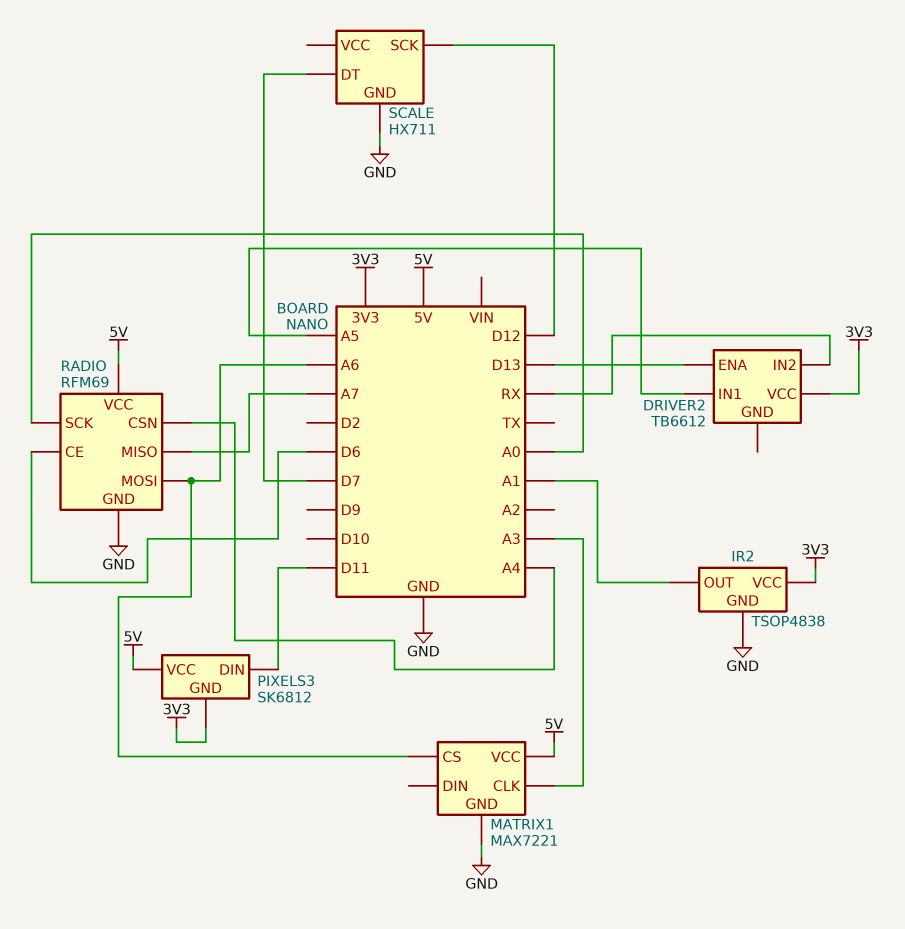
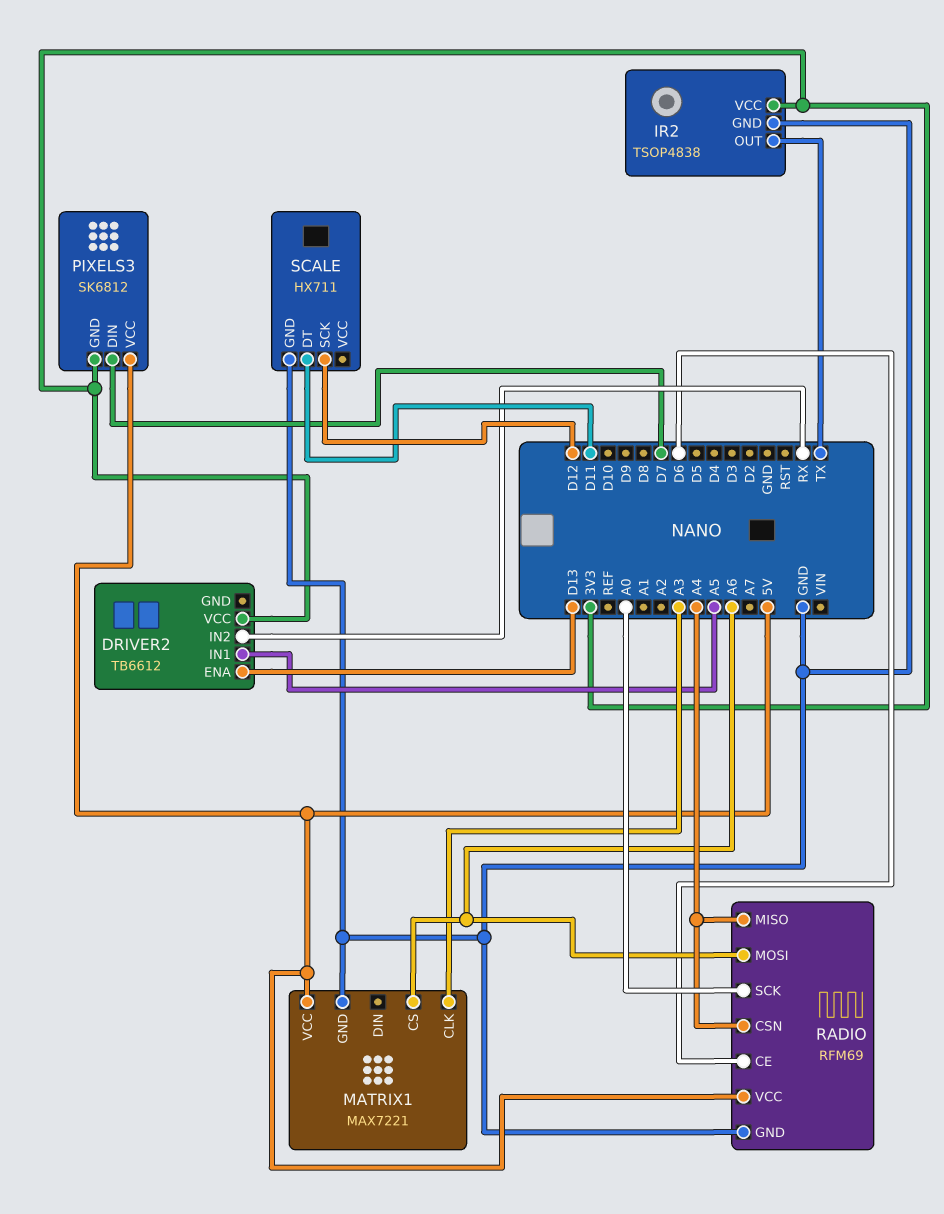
IR2 pin OUT: A1 -> TX
PIXELS3 pin DIN: D11 -> D7
RADIO pin MISO: A7 -> A4
SCALE pin DT: D7 -> D11

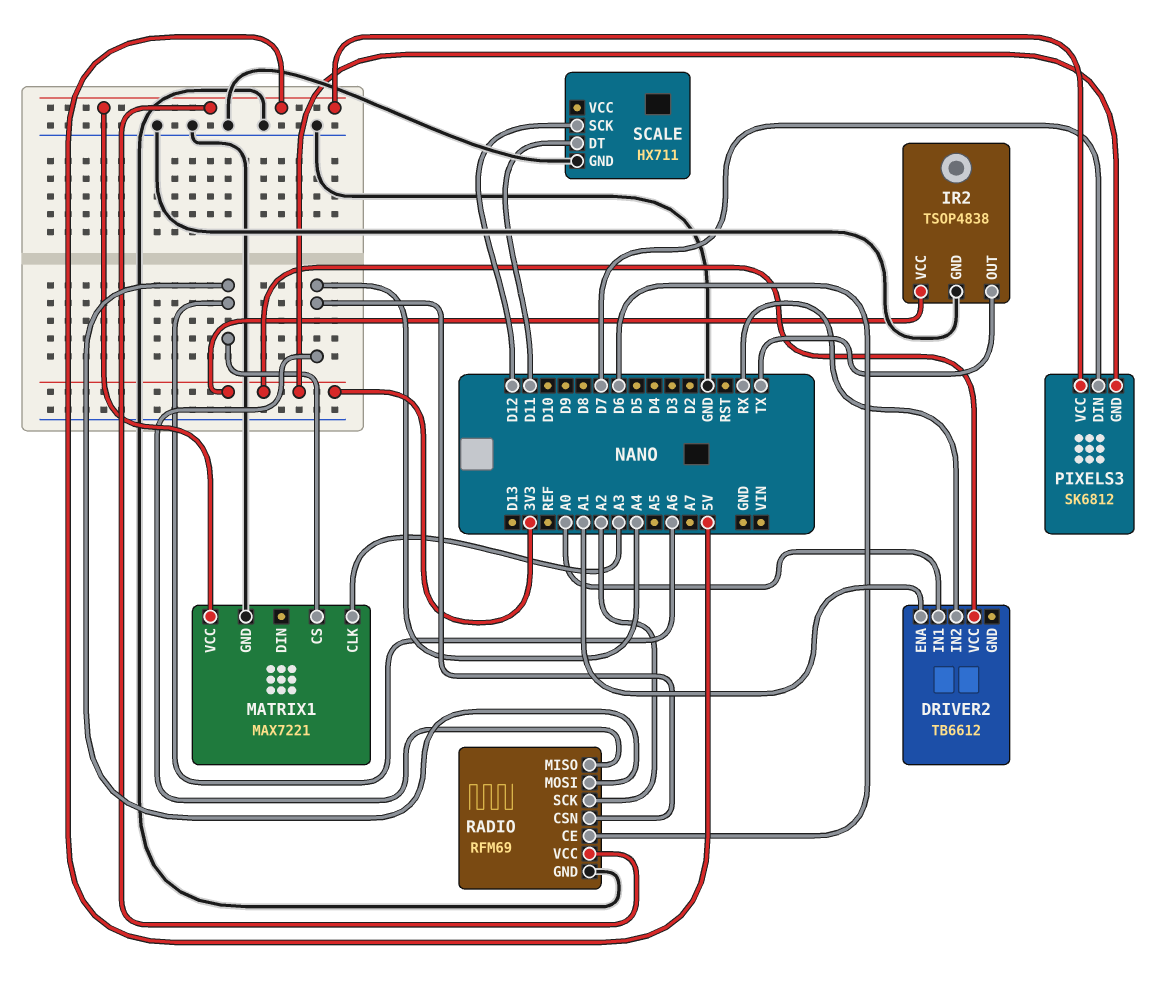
DRIVER2 pin ENA: D13 -> A1
DRIVER2 pin IN1: A5 -> A0
RADIO pin SCK: A0 -> A2

